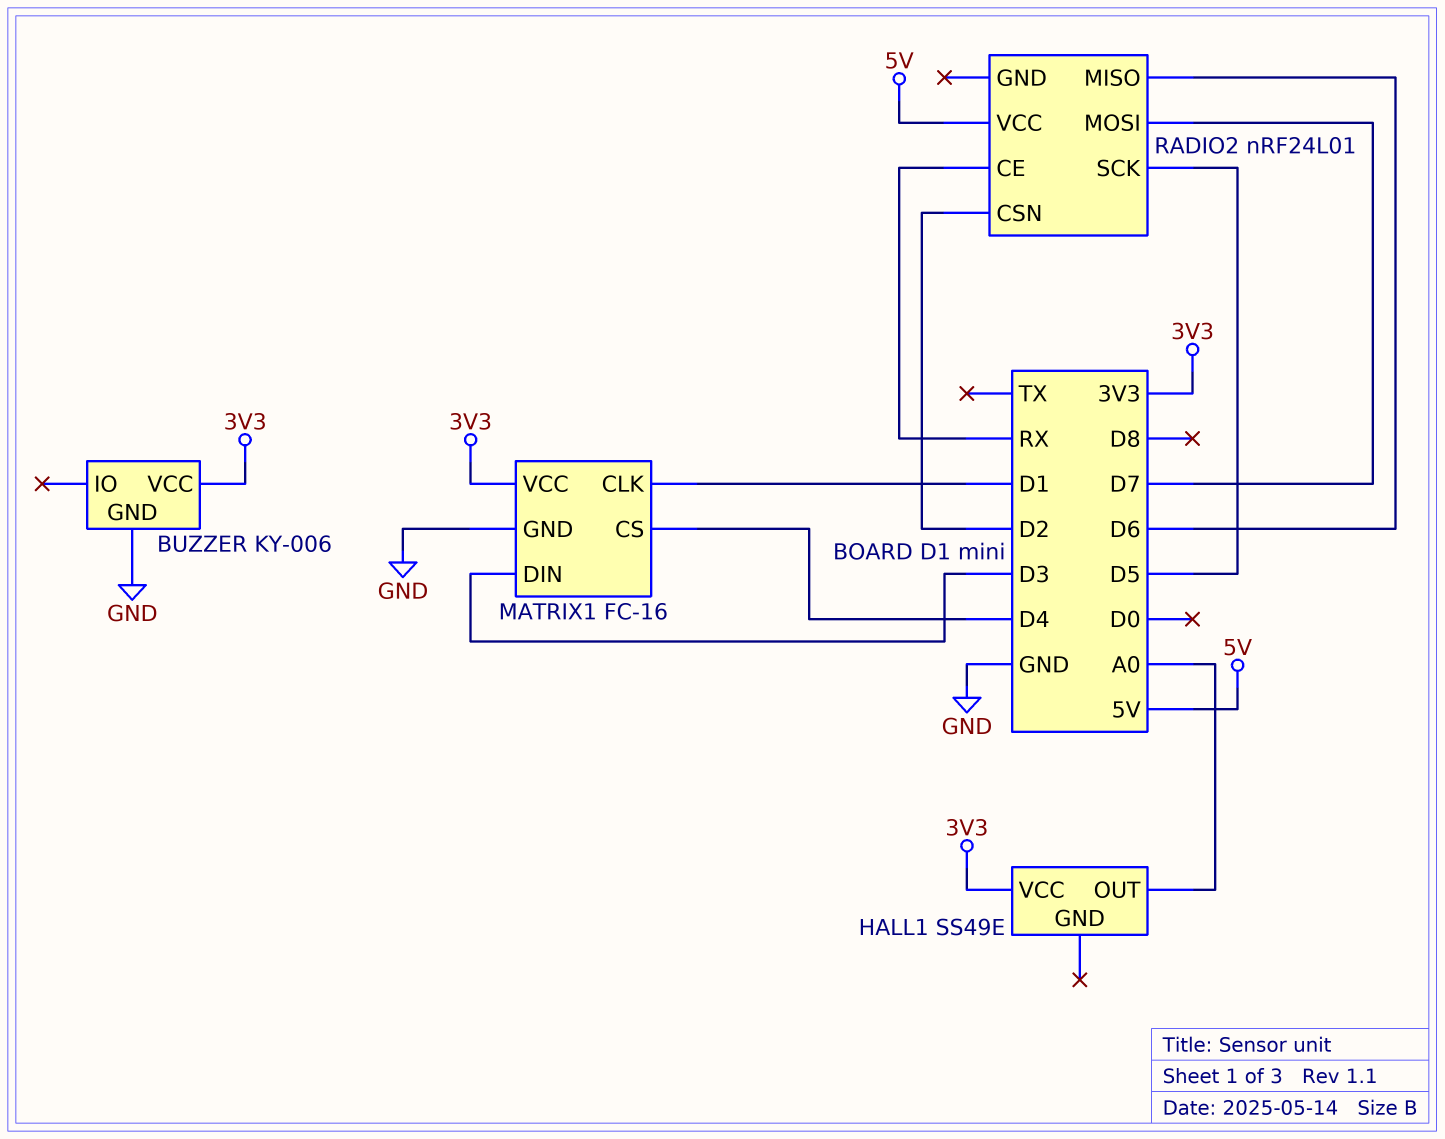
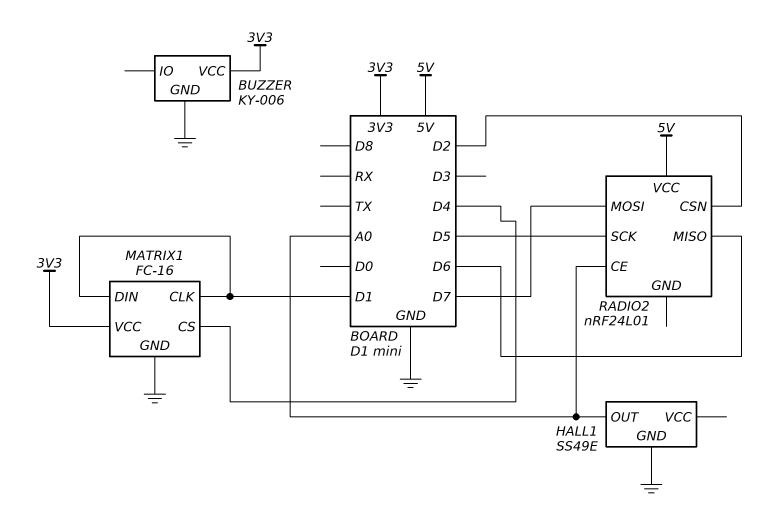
HALL1 pin GND: none -> GND
HALL1 pin VCC: 3V3 -> none
MATRIX1 pin DIN: D3 -> D1
RADIO2 pin CE: RX -> A0

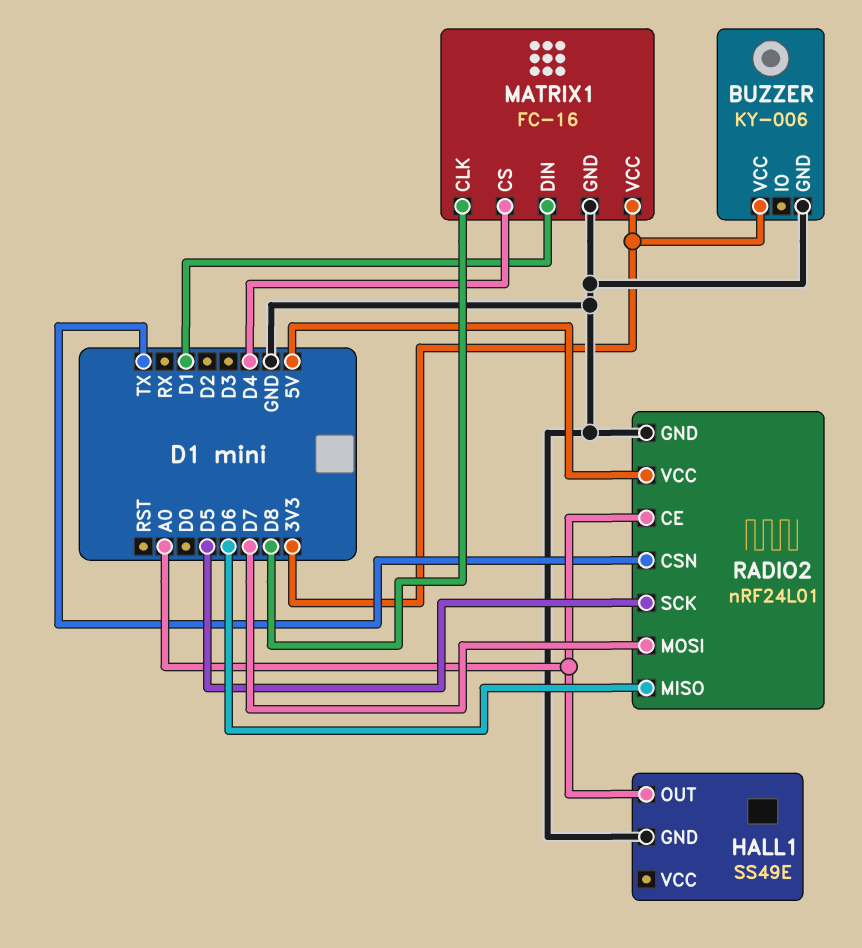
MATRIX1 pin CLK: D1 -> D8
RADIO2 pin CSN: D2 -> TX
RADIO2 pin GND: none -> GND

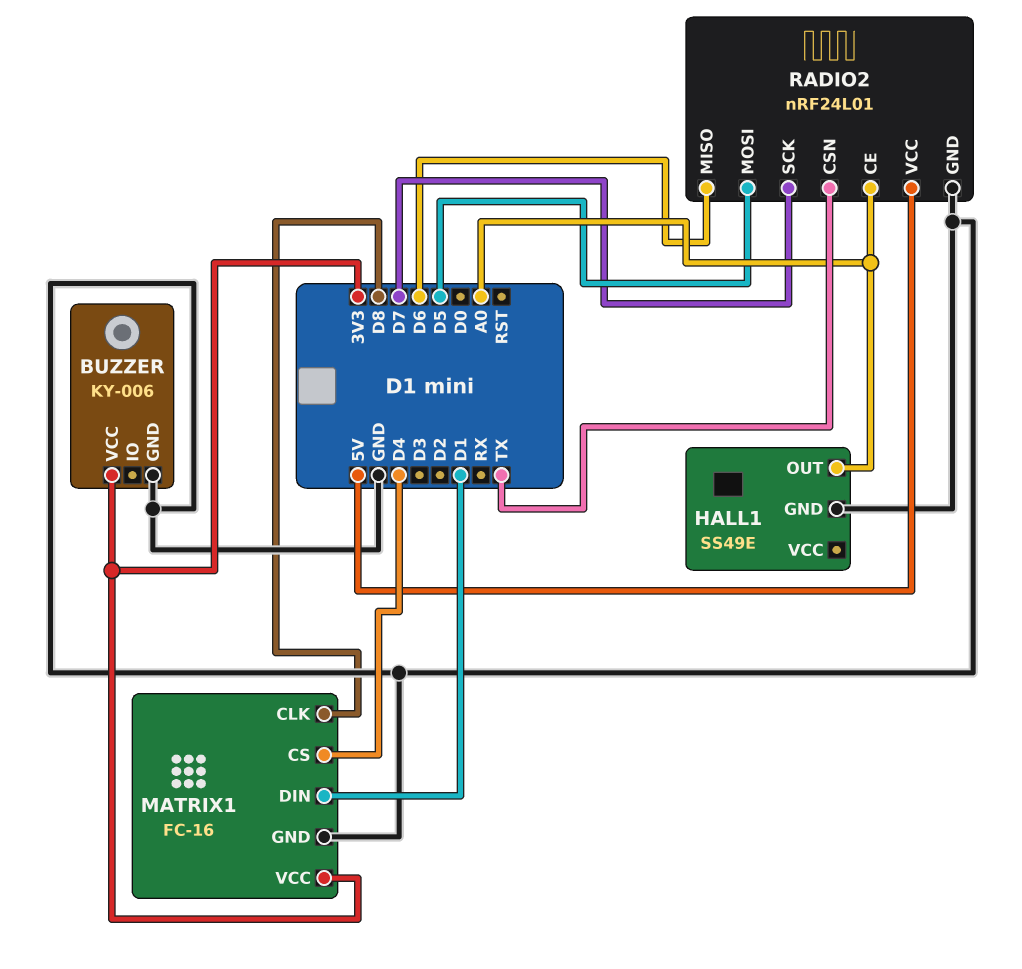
RADIO2 pin MOSI: D7 -> D5
RADIO2 pin SCK: D5 -> D7

